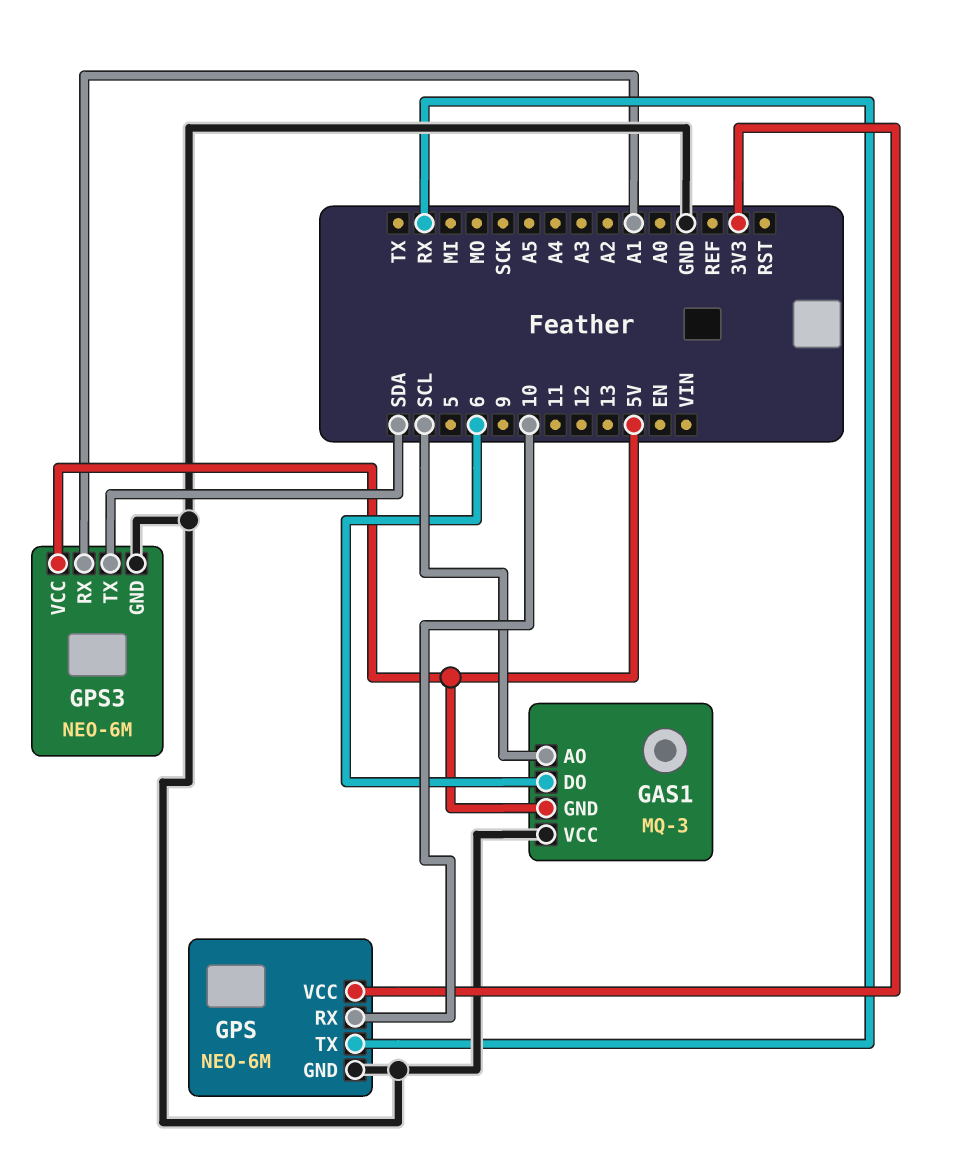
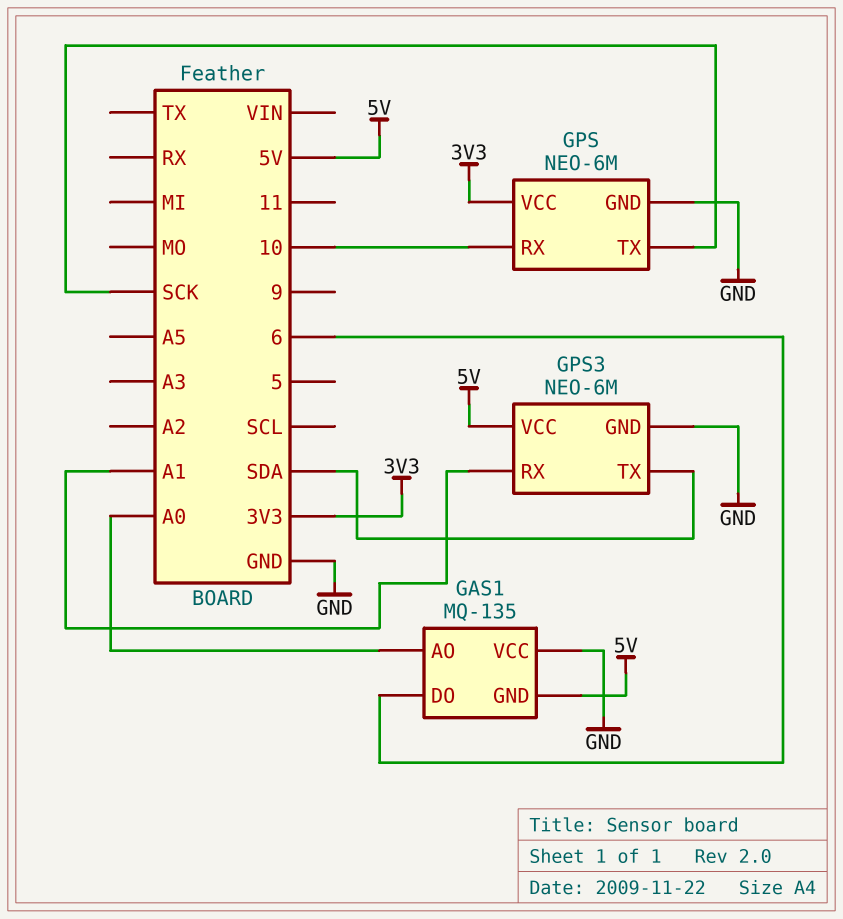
GAS1: MQ-3 -> MQ-135
GAS1 pin AO: SCL -> A0
GPS pin TX: RX -> SCK

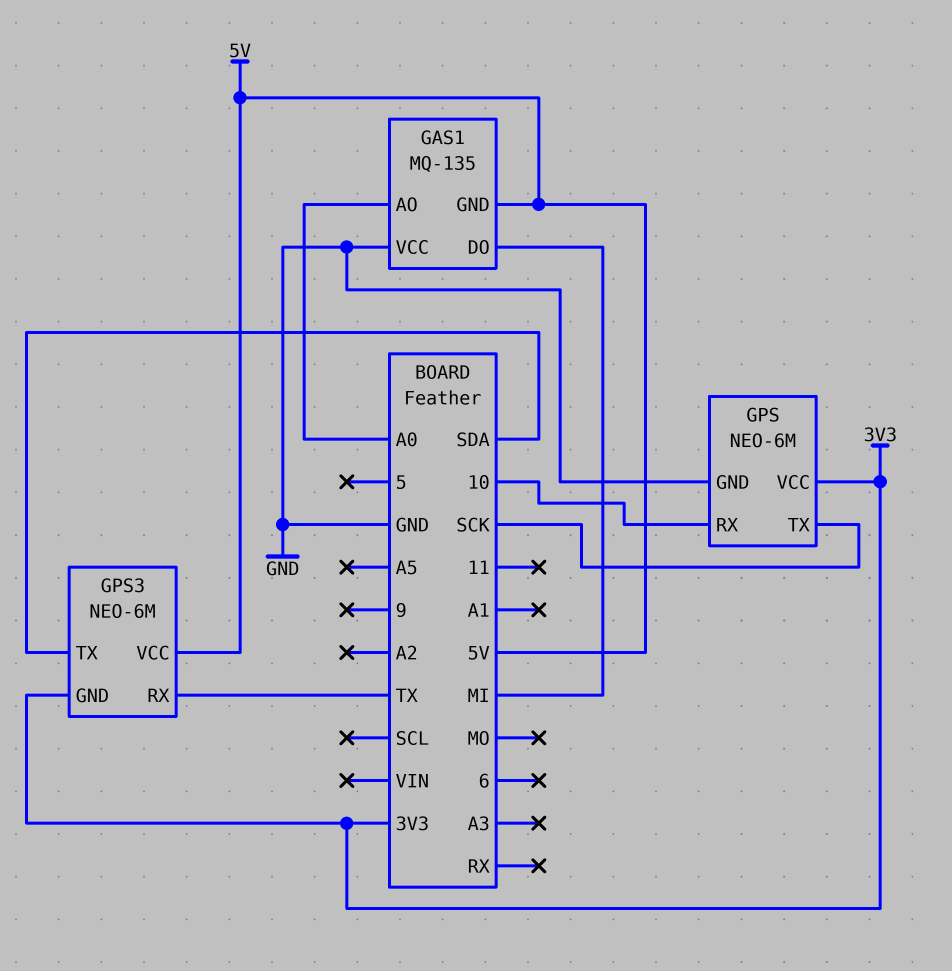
GAS1 pin DO: 6 -> MI
GPS3 pin GND: GND -> 3V3
GPS3 pin RX: A1 -> TX

